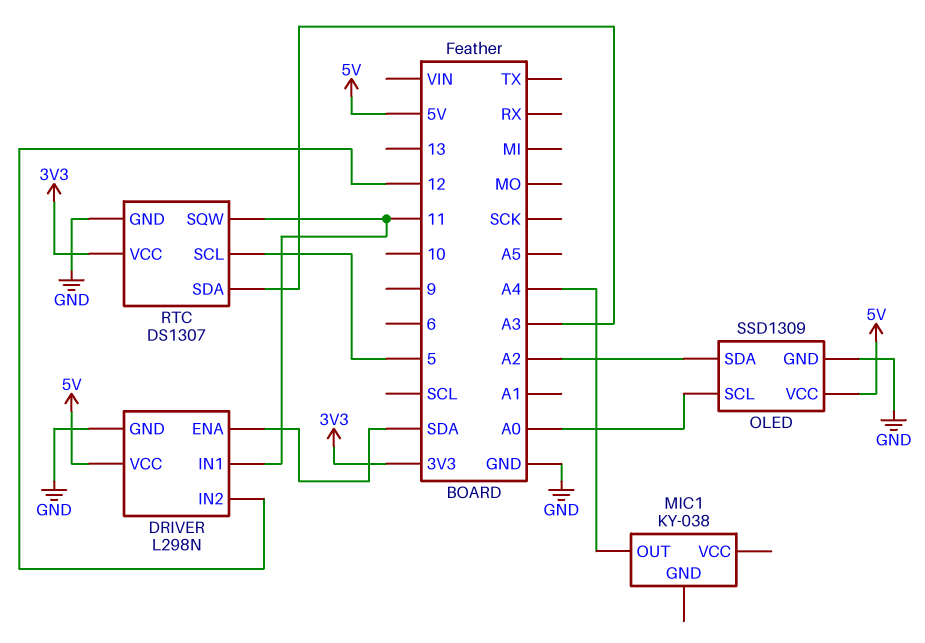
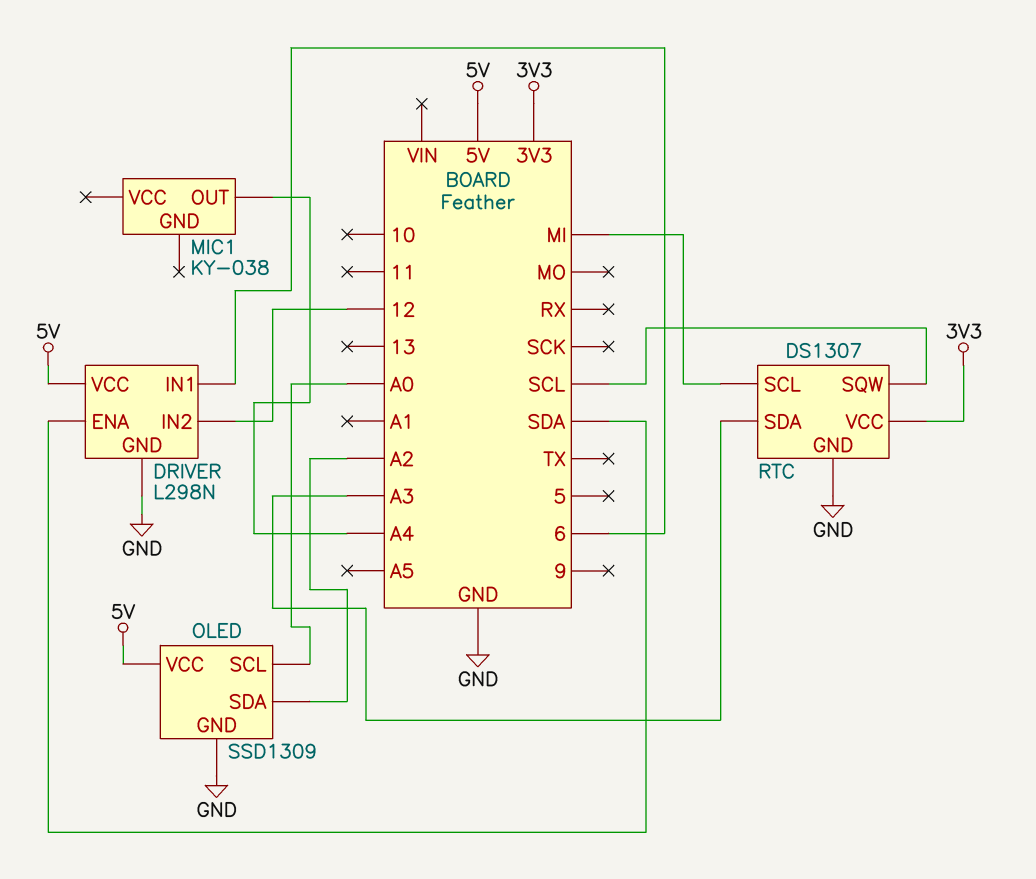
DRIVER pin IN1: 11 -> 6
RTC pin SCL: 5 -> MI
RTC pin SQW: 11 -> SCL

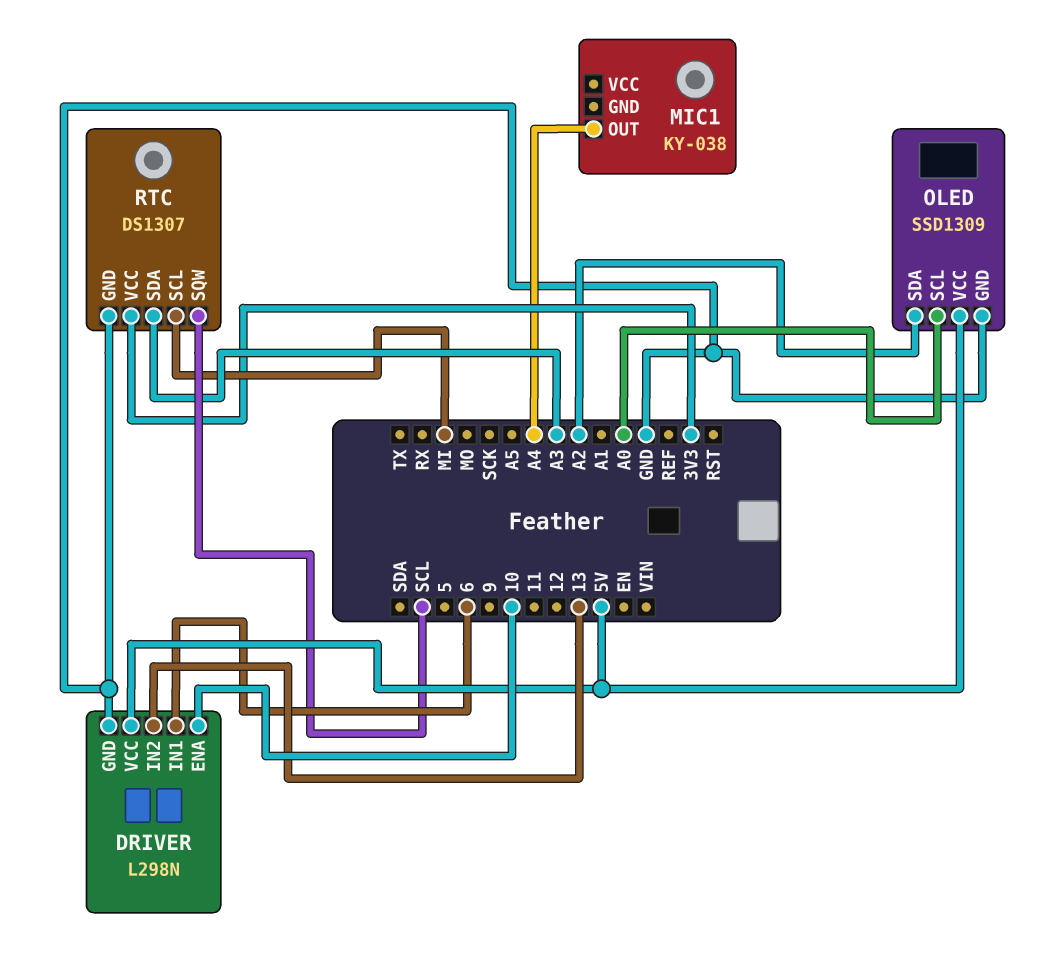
DRIVER pin ENA: SDA -> 10
DRIVER pin IN2: 12 -> 13

